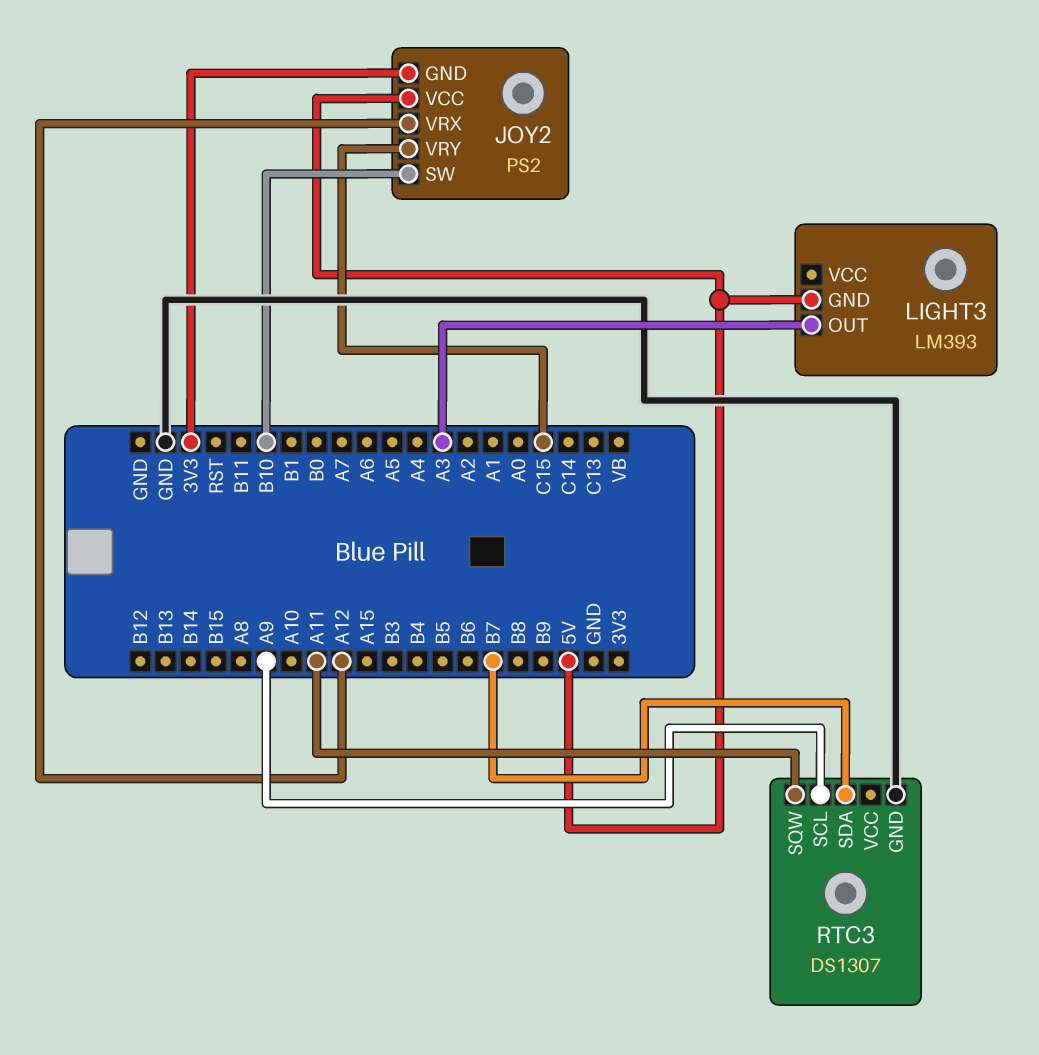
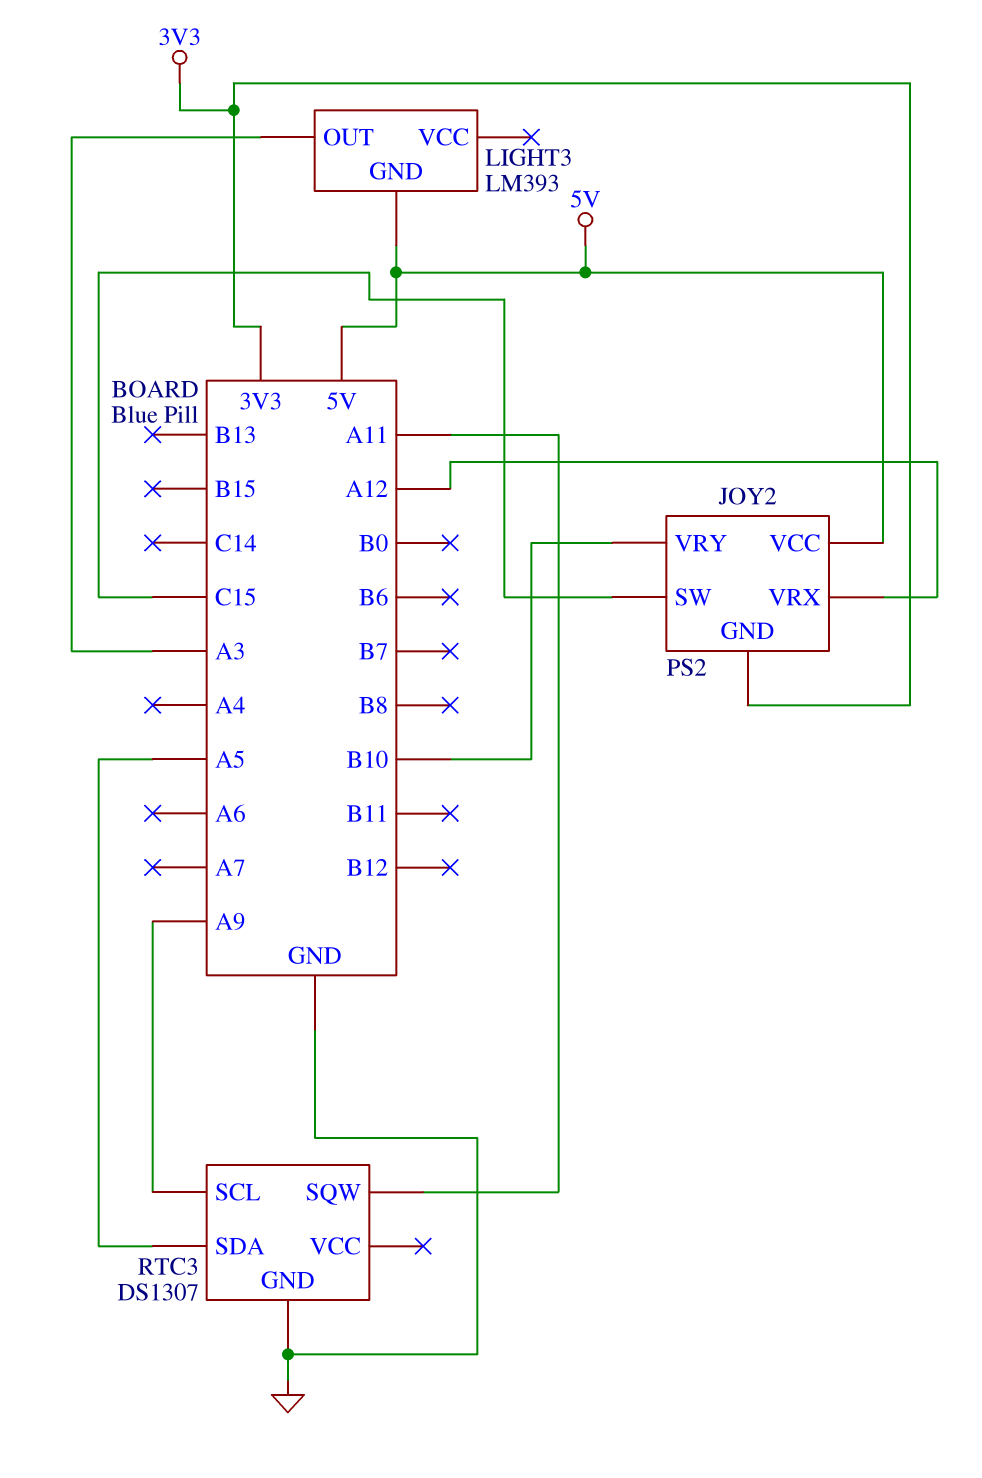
JOY2 pin SW: B10 -> C15
JOY2 pin VRY: C15 -> B10
RTC3 pin SDA: B7 -> A5

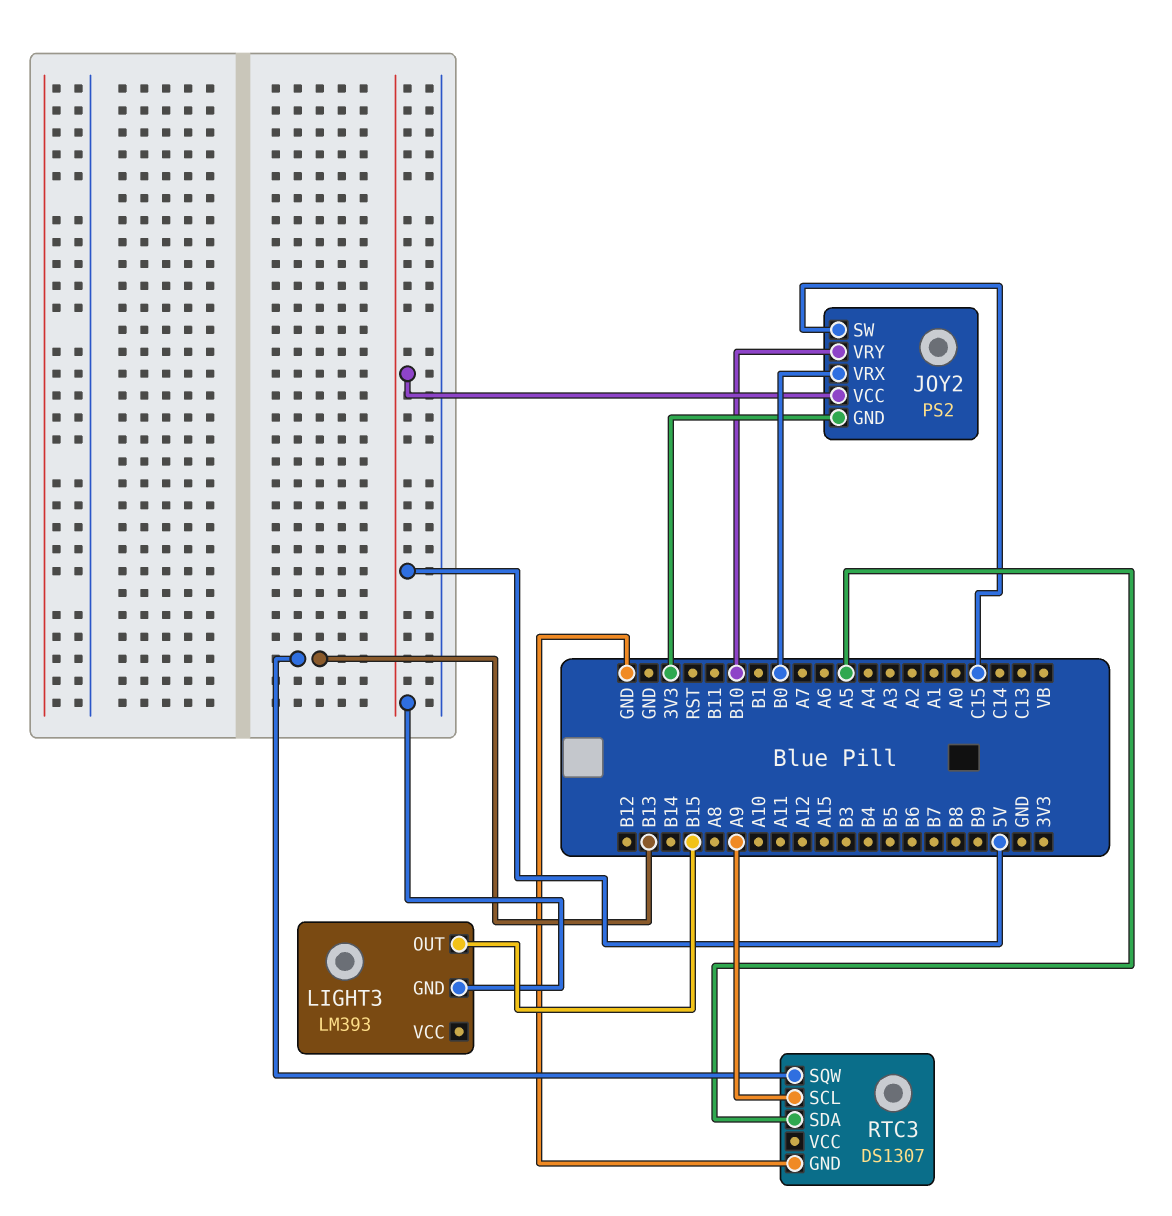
JOY2 pin VRX: A12 -> B0
LIGHT3 pin OUT: A3 -> B15
RTC3 pin SQW: A11 -> B13

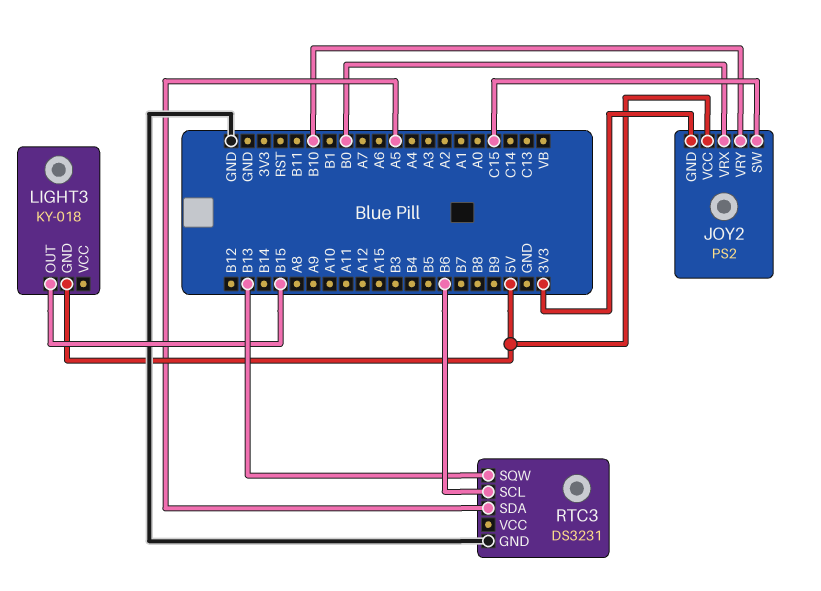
LIGHT3: LM393 -> KY-018
RTC3: DS1307 -> DS3231
RTC3 pin SCL: A9 -> B6

